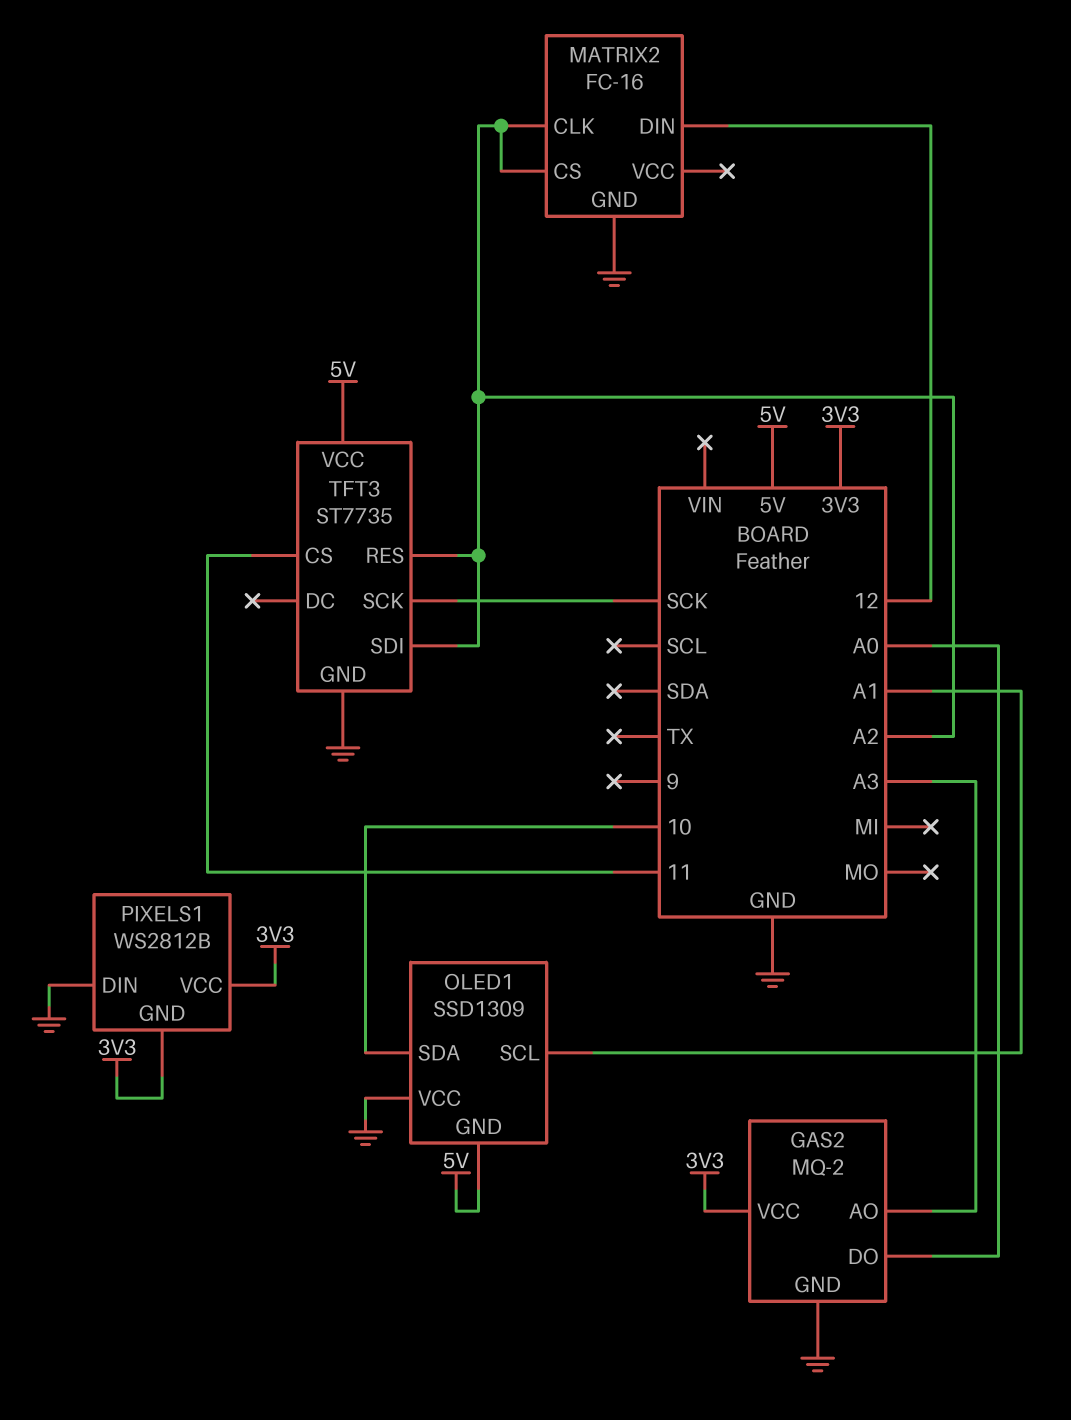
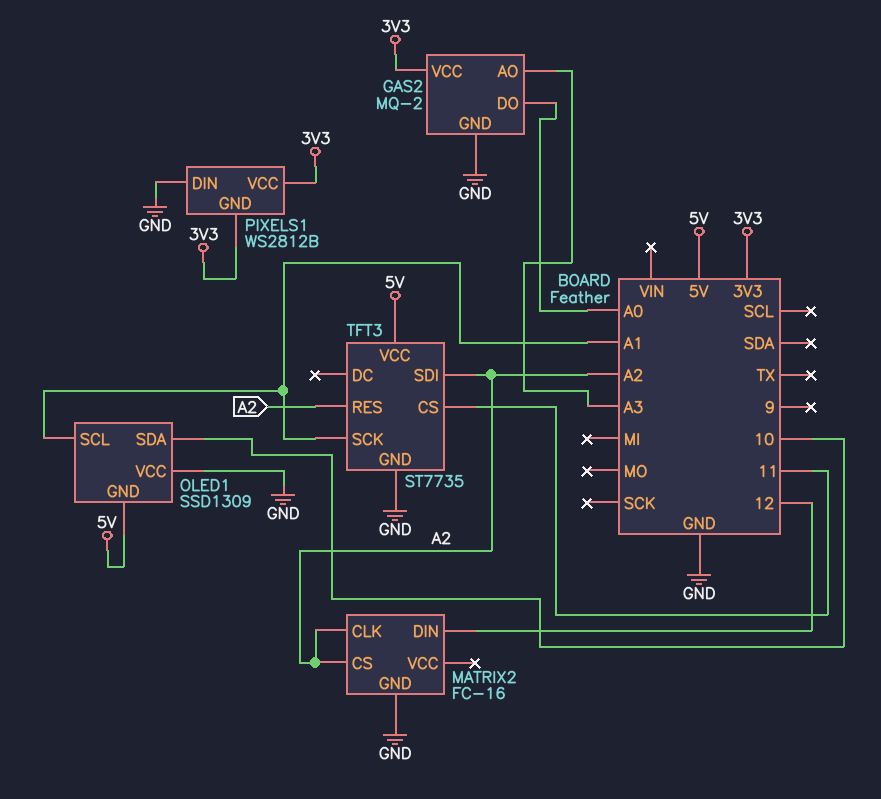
TFT3 pin SCK: SCK -> A1

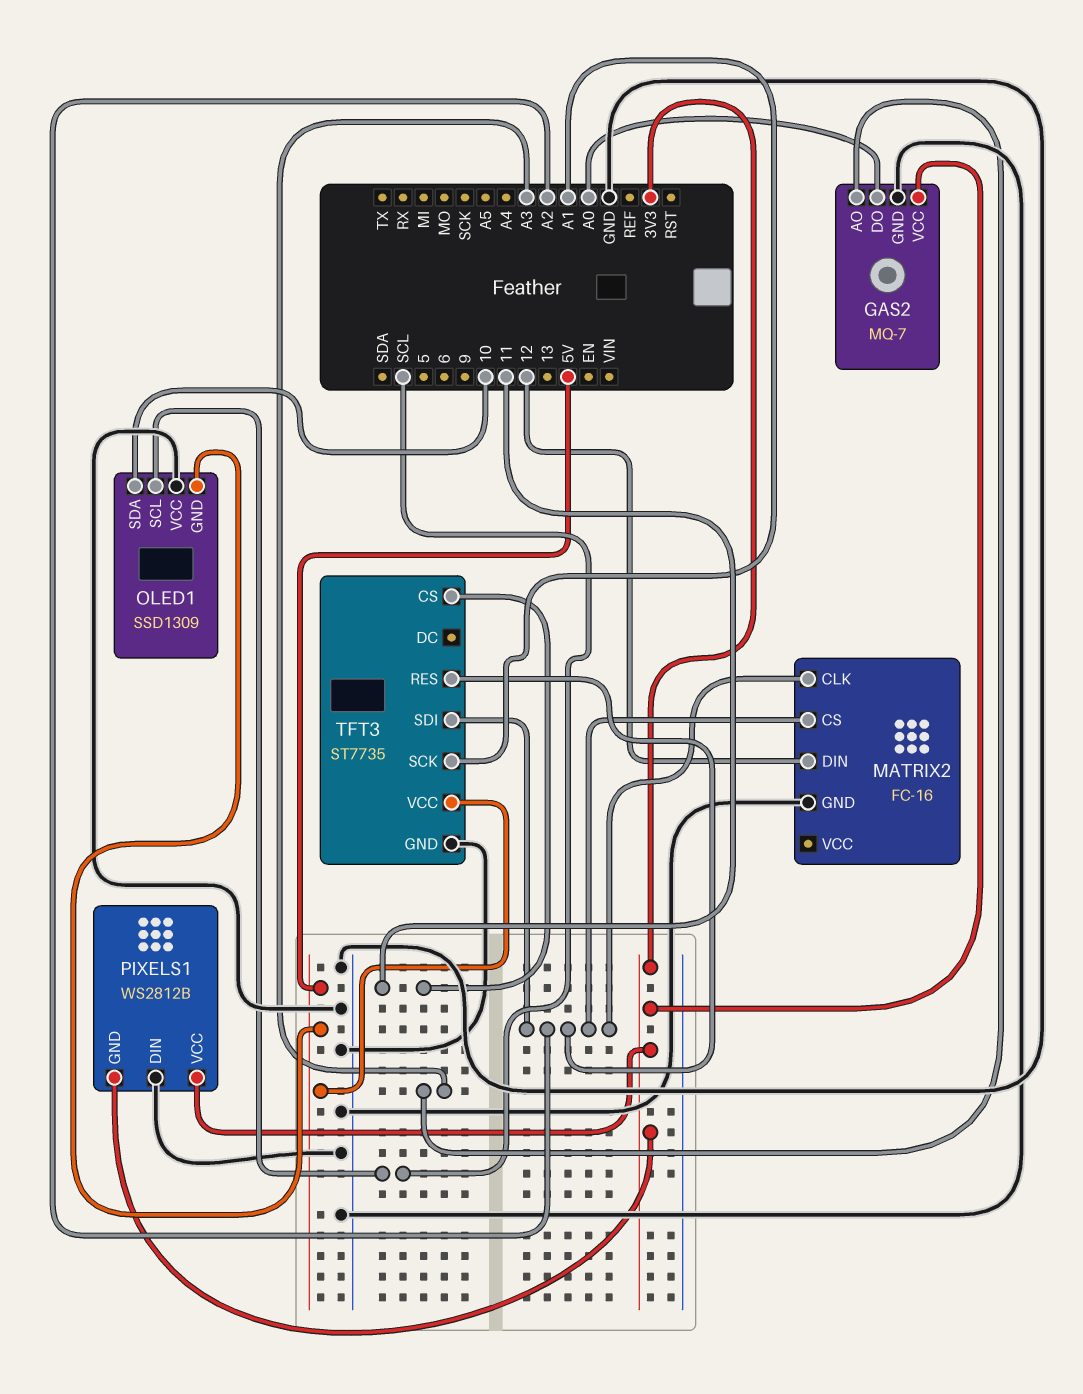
GAS2: MQ-2 -> MQ-7
OLED1 pin SCL: A1 -> SCL

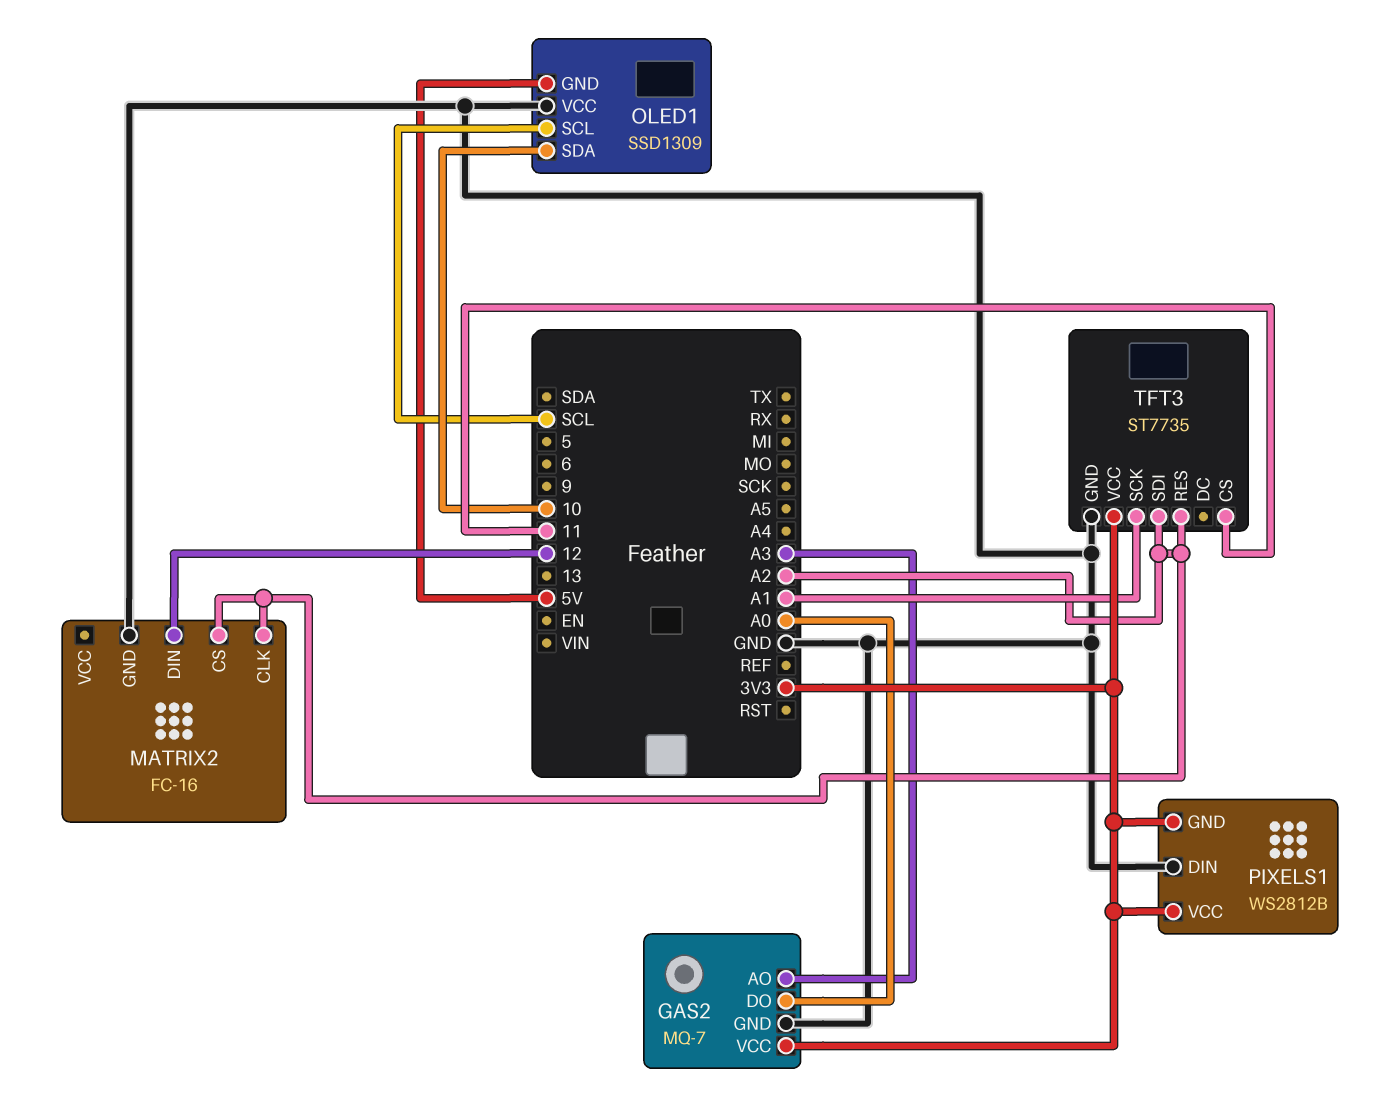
TFT3 pin VCC: 5V -> 3V3

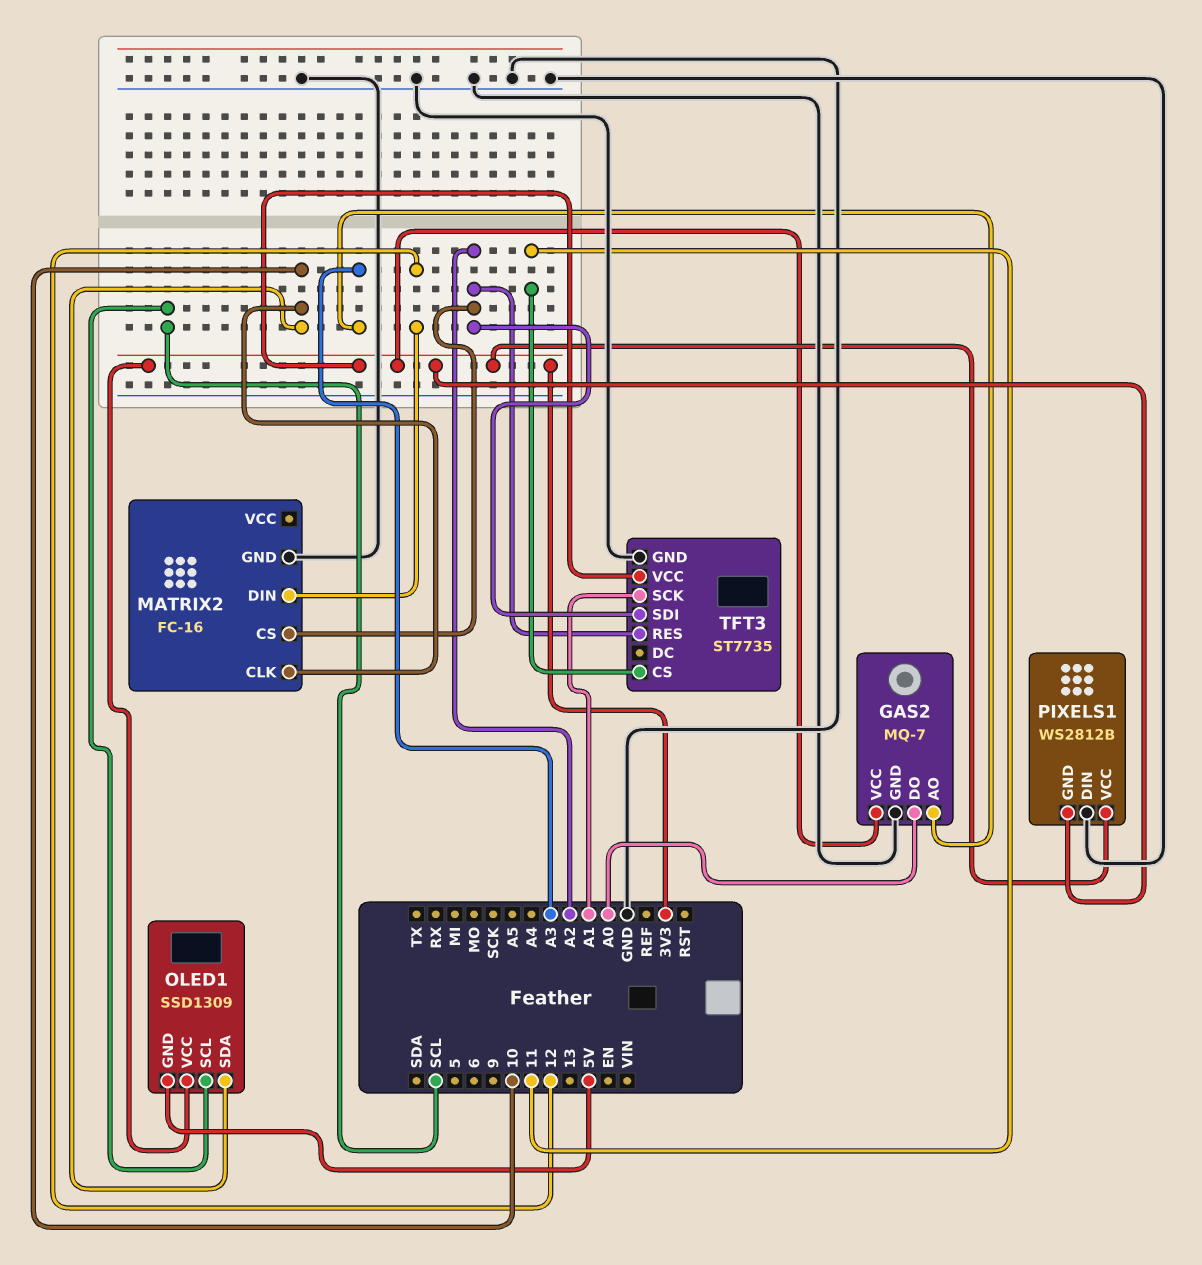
MATRIX2 pin CLK: A2 -> 10
OLED1 pin VCC: GND -> 3V3

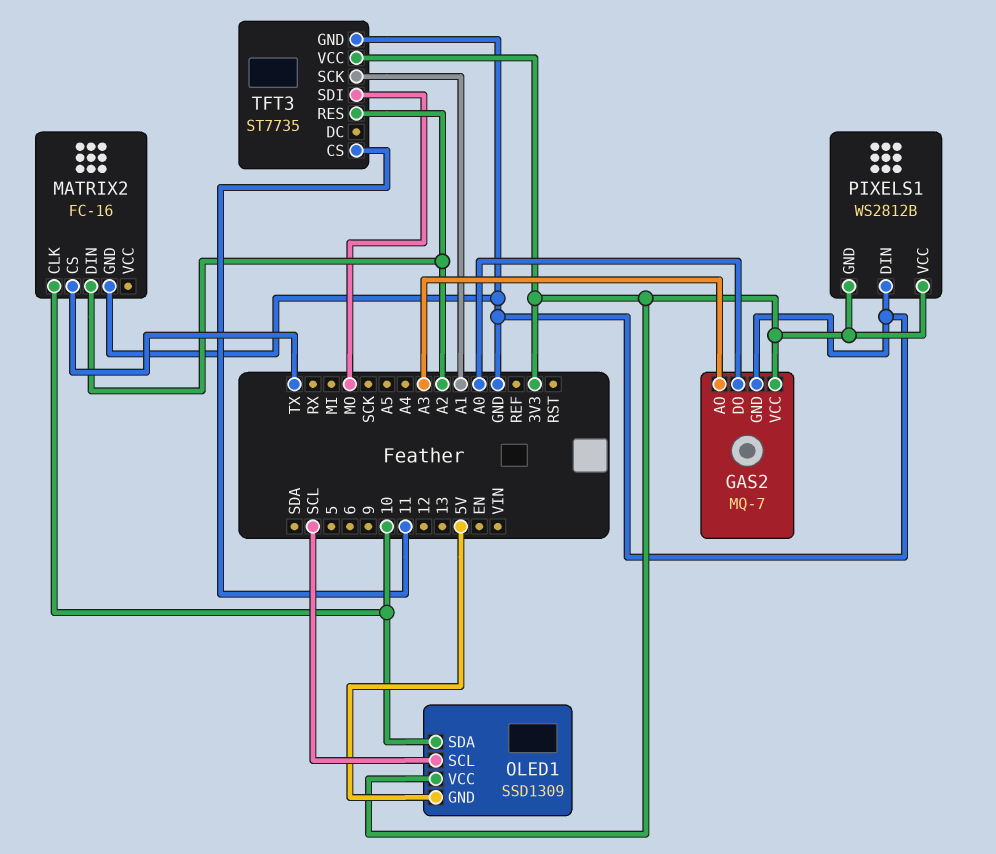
MATRIX2 pin CS: A2 -> TX
MATRIX2 pin DIN: 12 -> A2
TFT3 pin SDI: A2 -> MO

